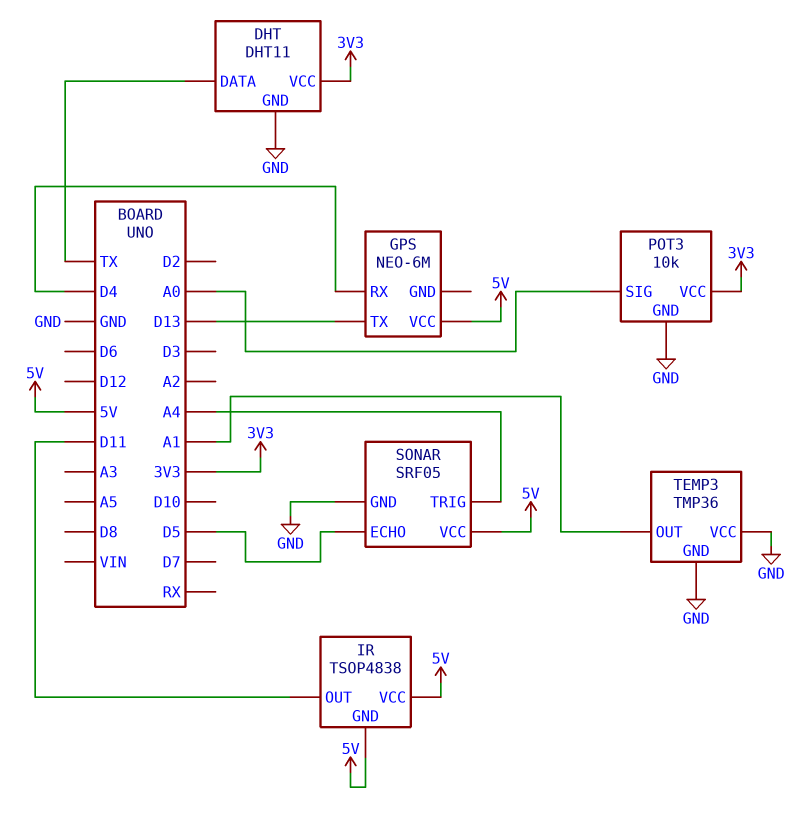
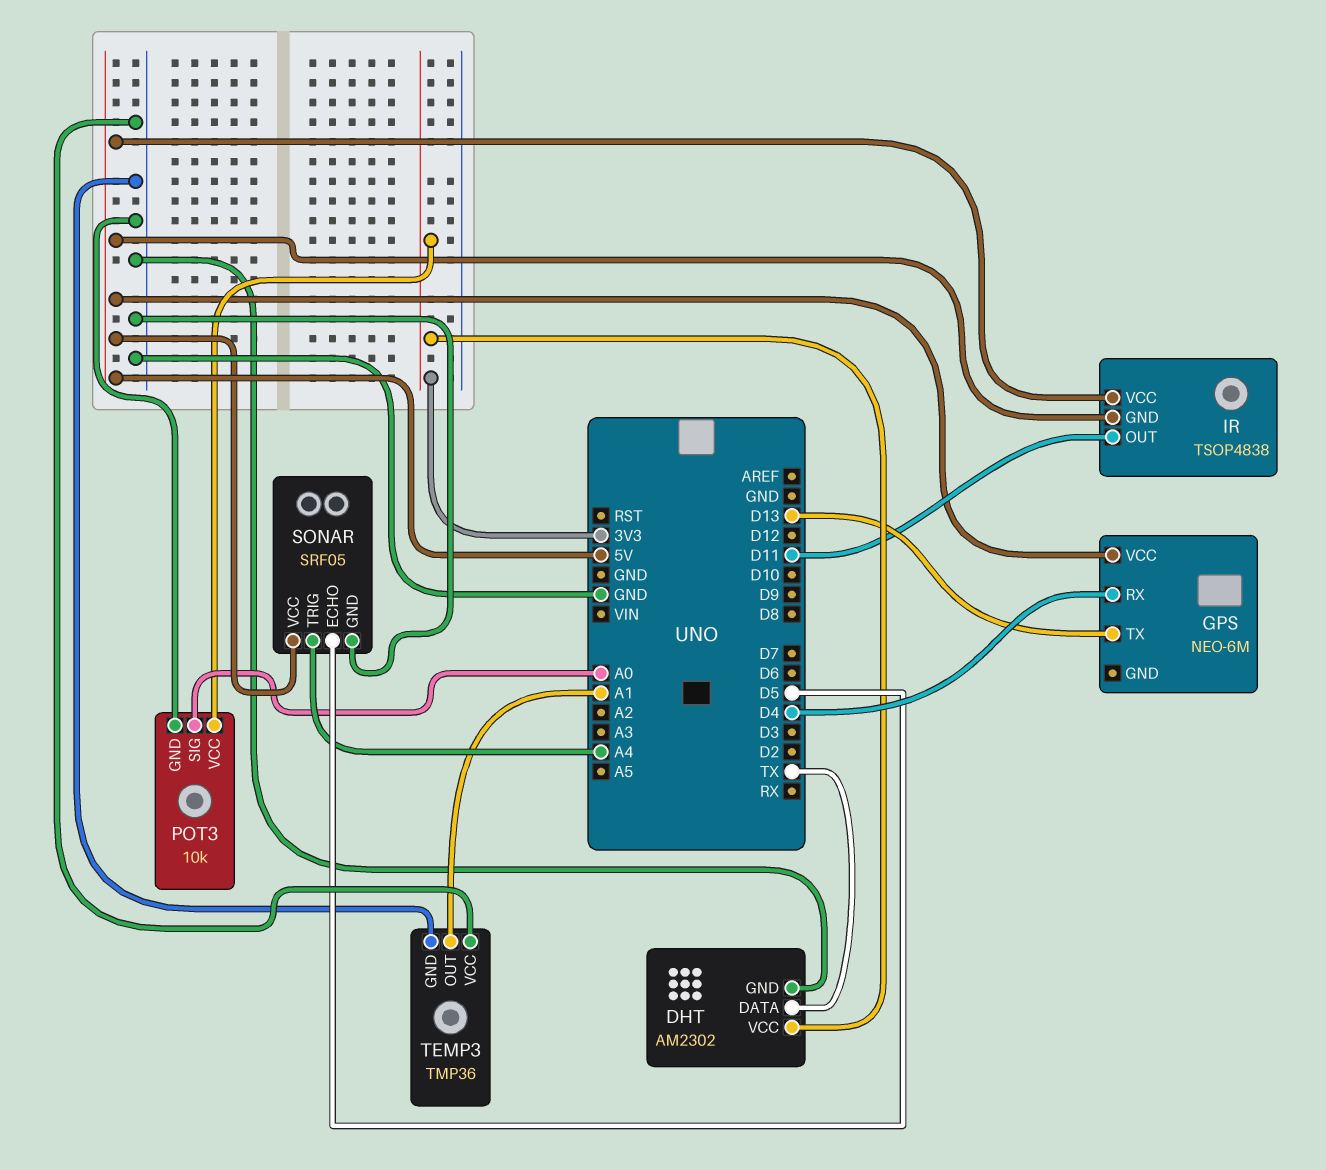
DHT: DHT11 -> AM2302

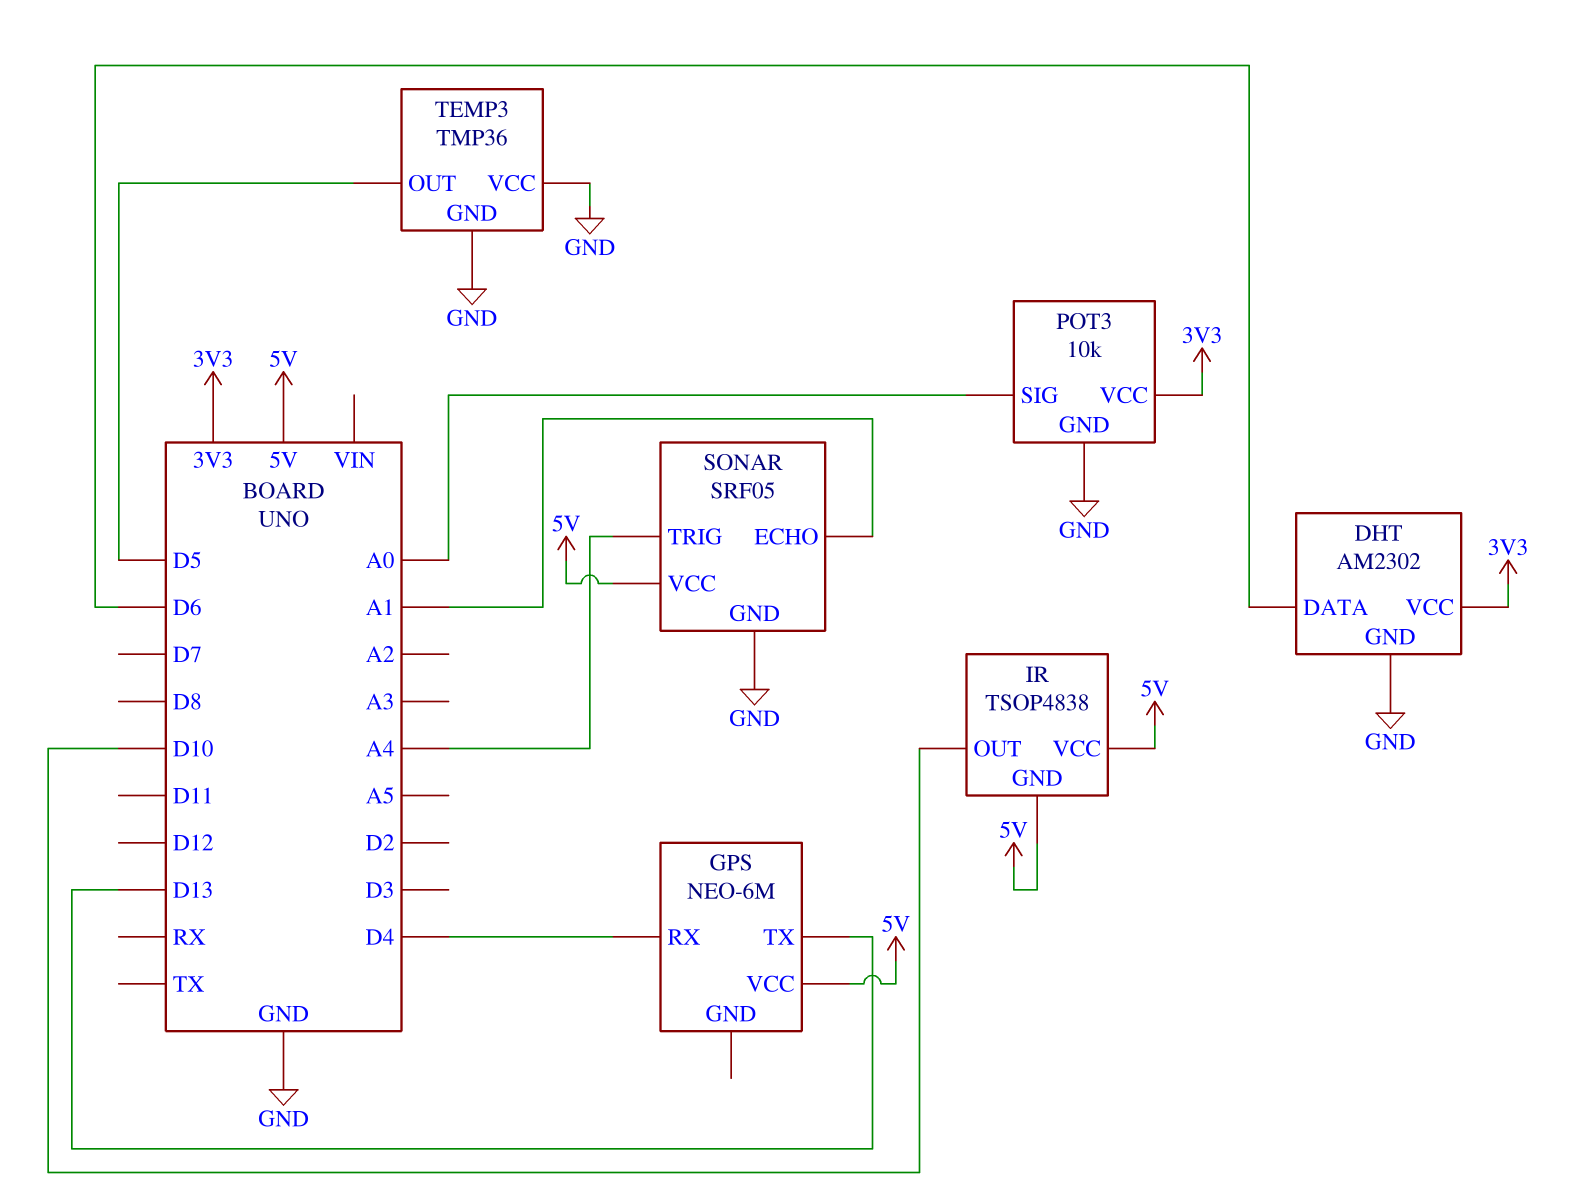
DHT pin DATA: TX -> D6
IR pin OUT: D11 -> D10
SONAR pin ECHO: D5 -> A1
TEMP3 pin OUT: A1 -> D5

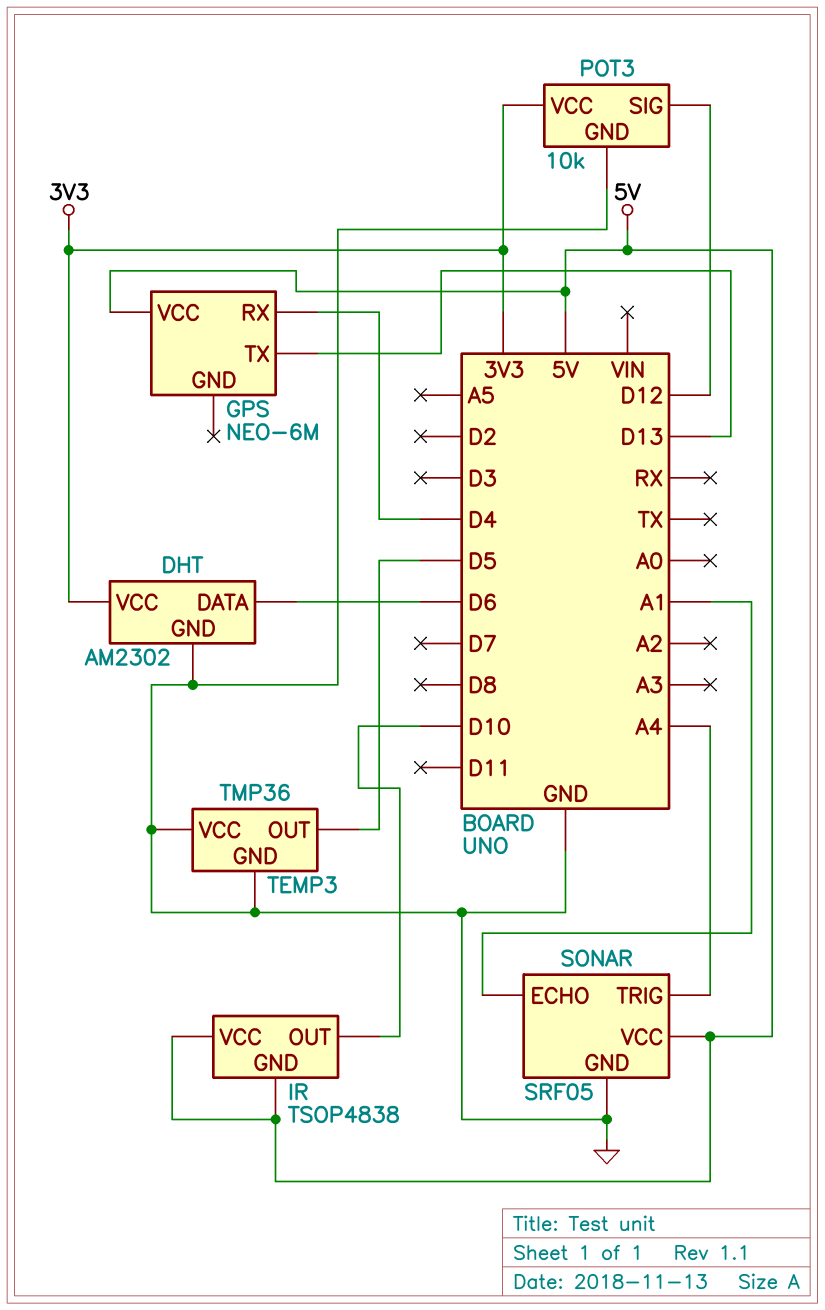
POT3 pin SIG: A0 -> D12

